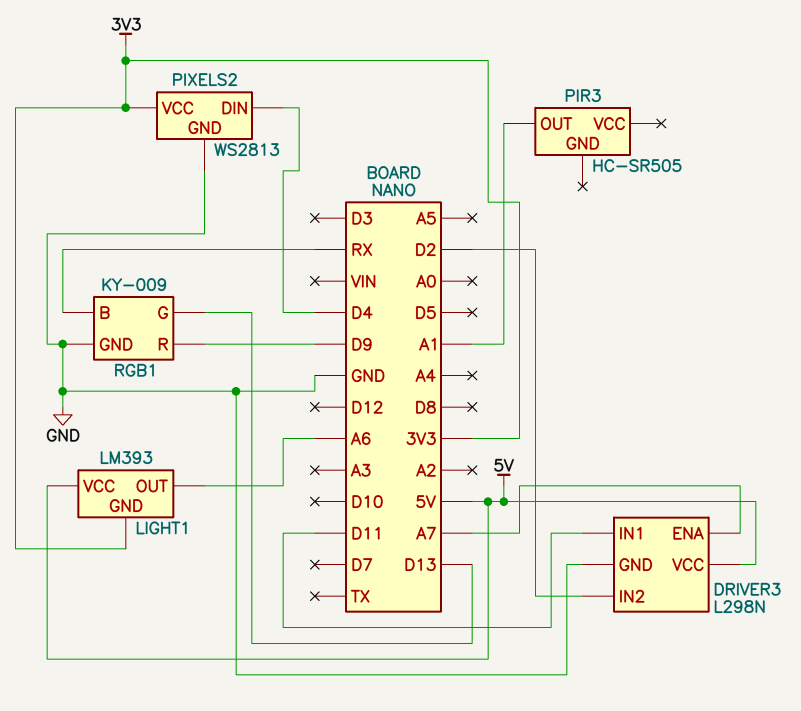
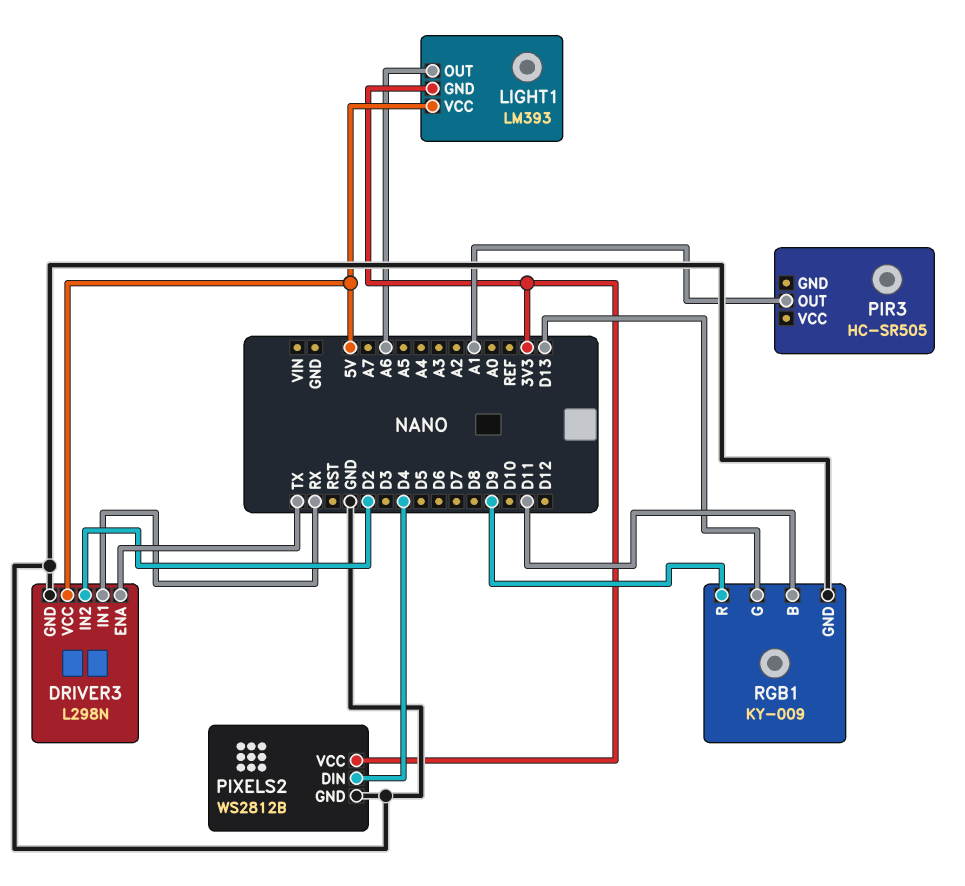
DRIVER3 pin ENA: A7 -> TX
DRIVER3 pin IN1: D11 -> RX
PIXELS2: WS2813 -> WS2812B
RGB1 pin B: RX -> D11

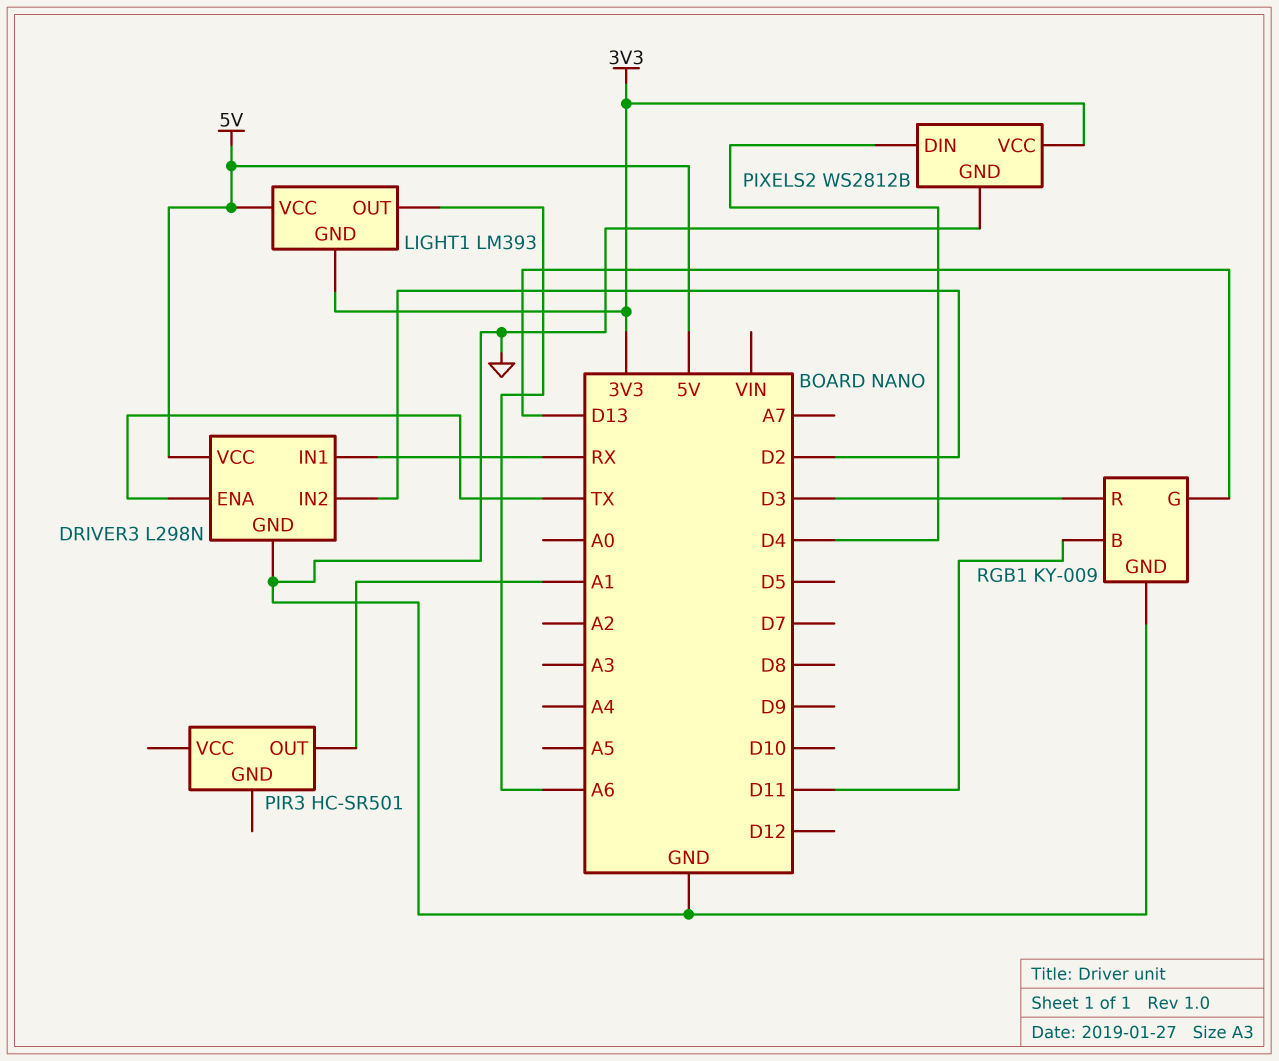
PIR3: HC-SR505 -> HC-SR501
RGB1 pin R: D9 -> D3

